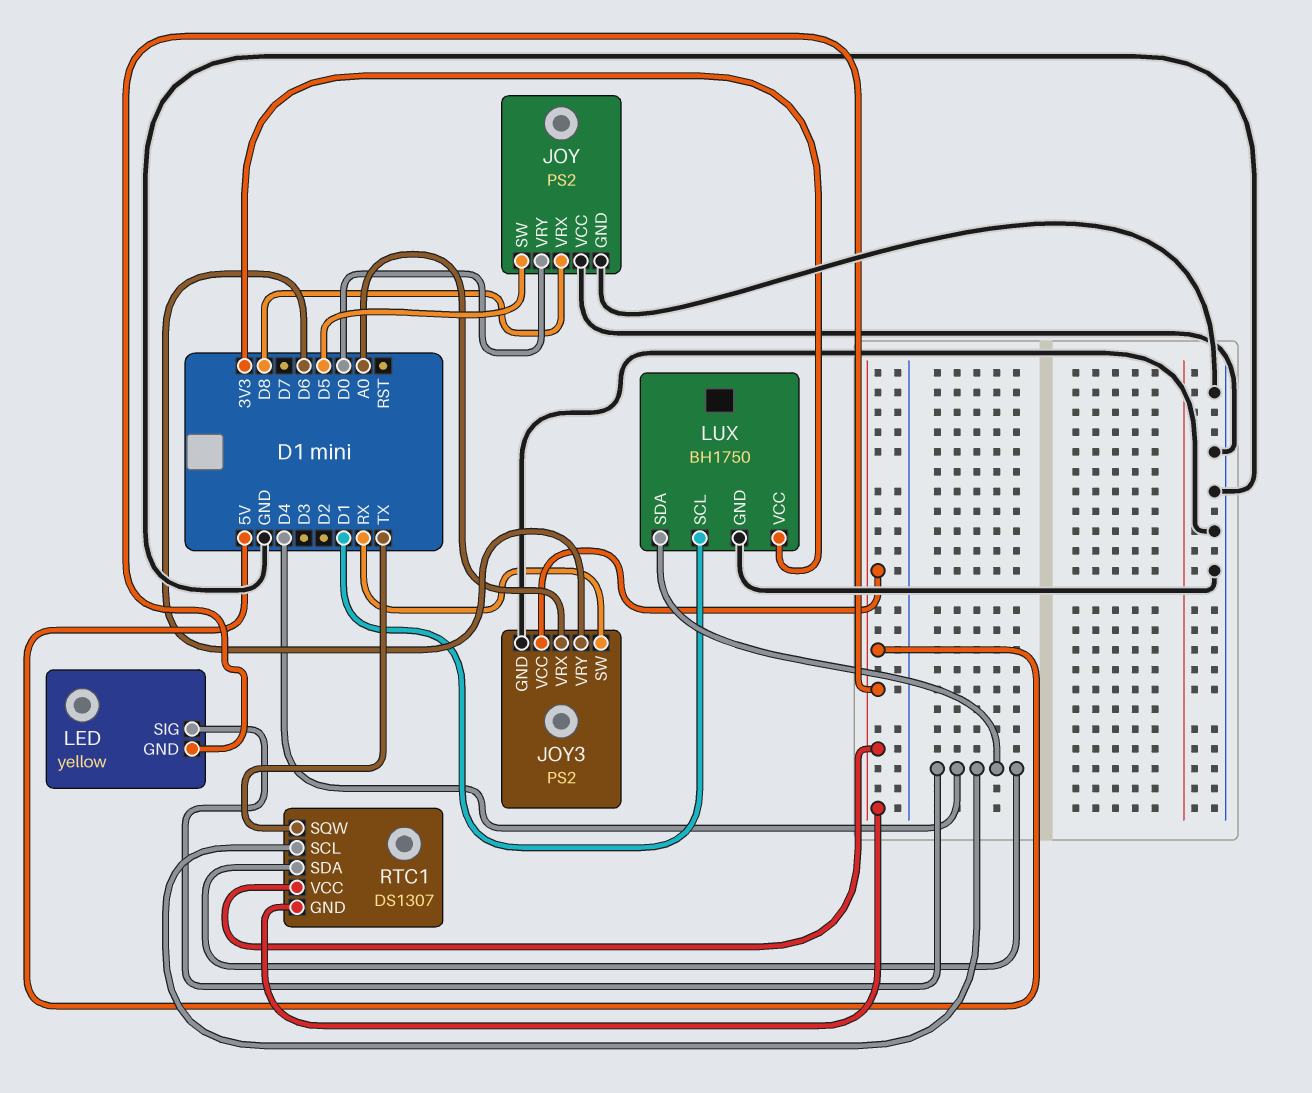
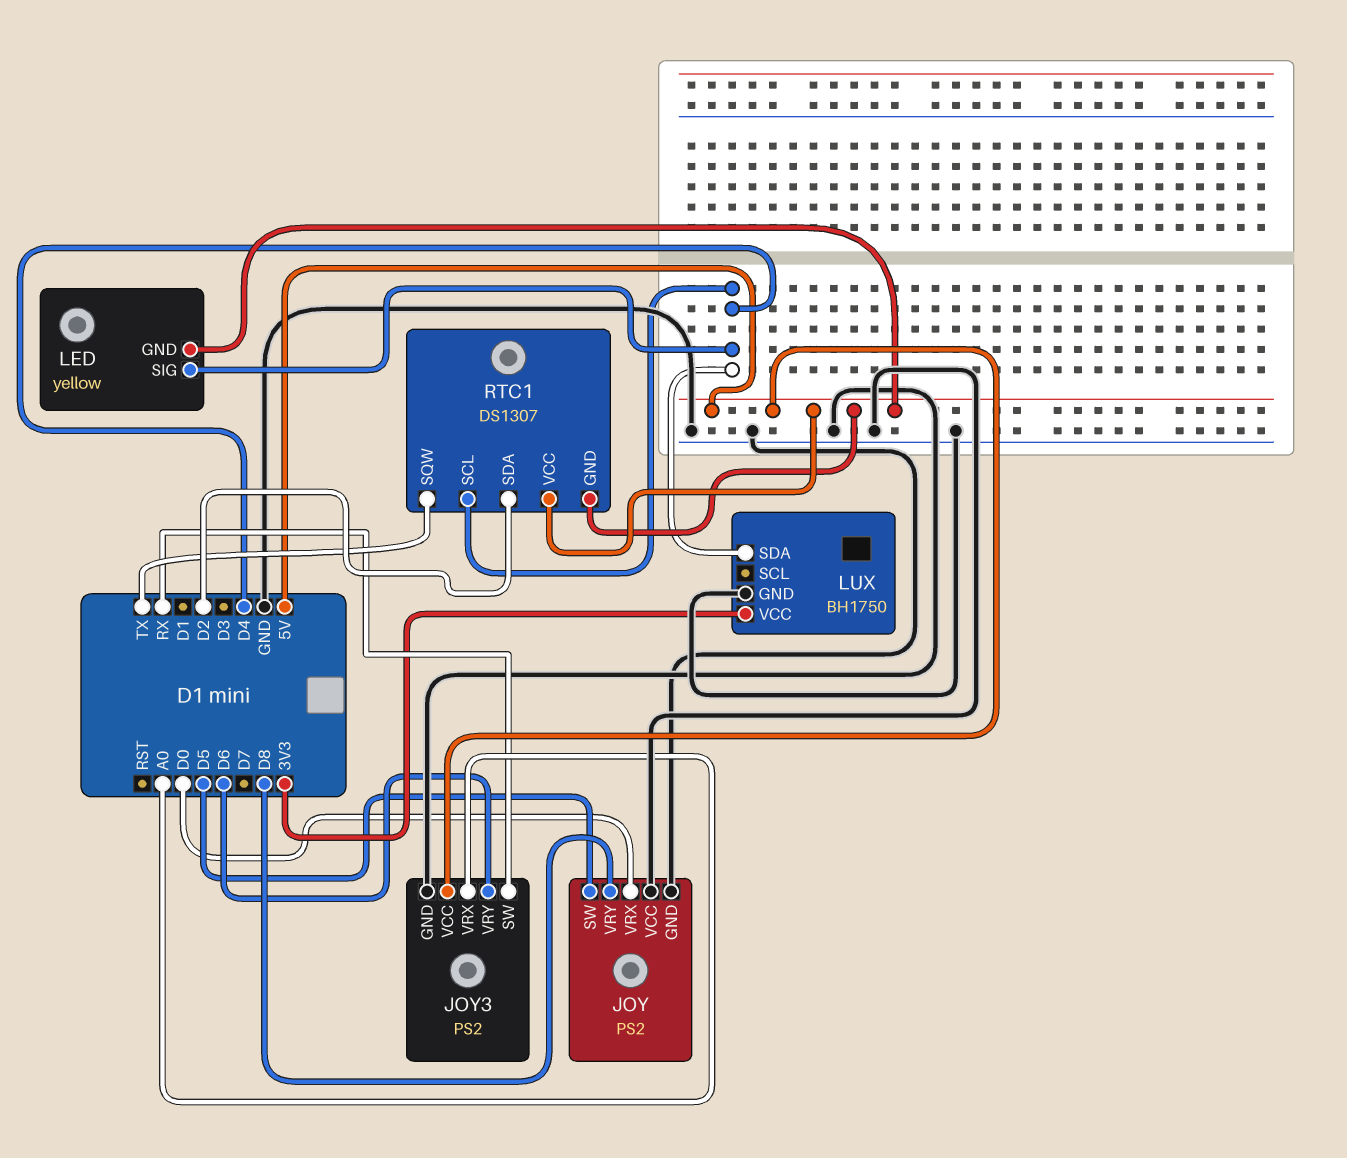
JOY pin VRX: D8 -> D0
JOY pin VRY: D0 -> D8
LUX pin SCL: D1 -> none
RTC1 pin SDA: D4 -> D2

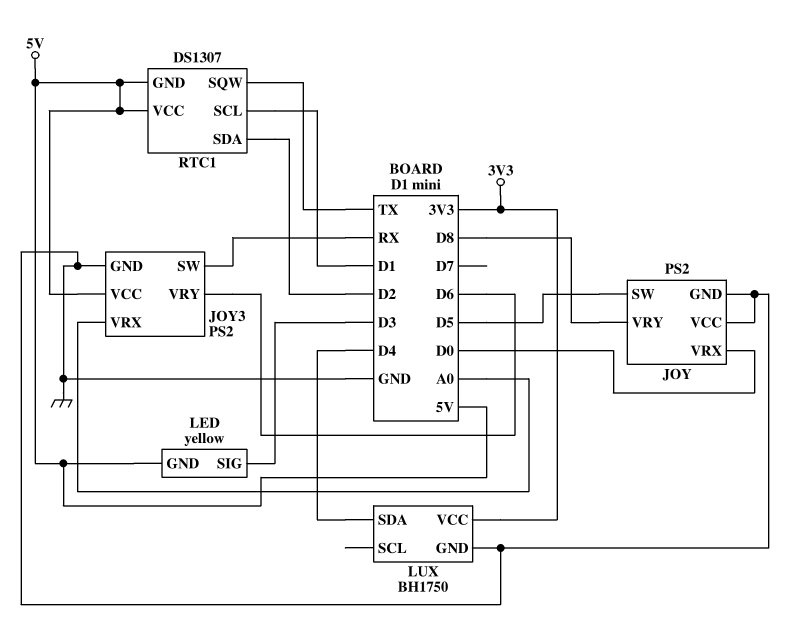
LED pin SIG: D4 -> D3
RTC1 pin SCL: D4 -> D1

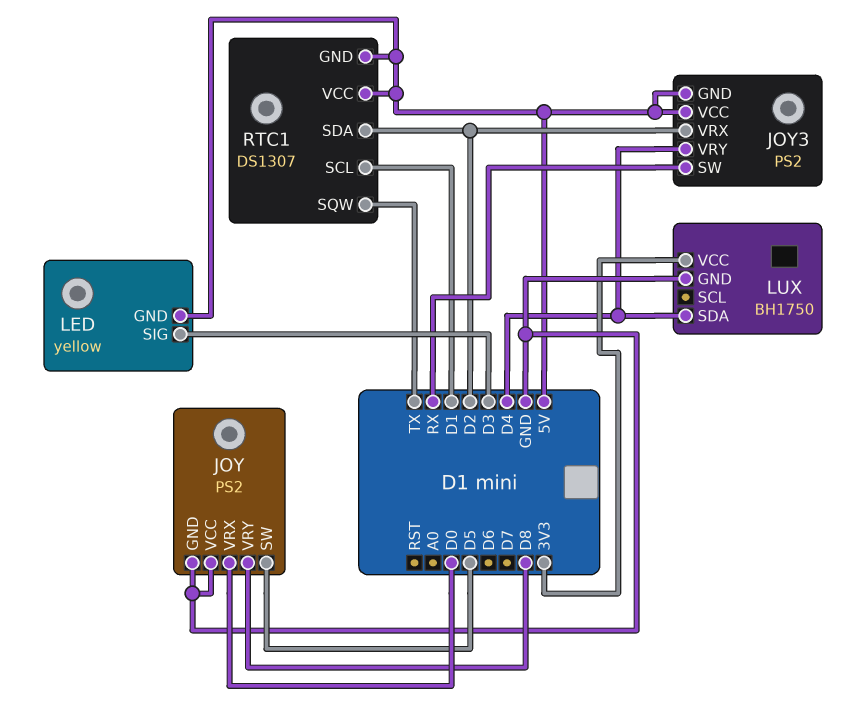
JOY3 pin GND: GND -> 5V
JOY3 pin VRX: A0 -> D2
JOY3 pin VRY: D6 -> D4

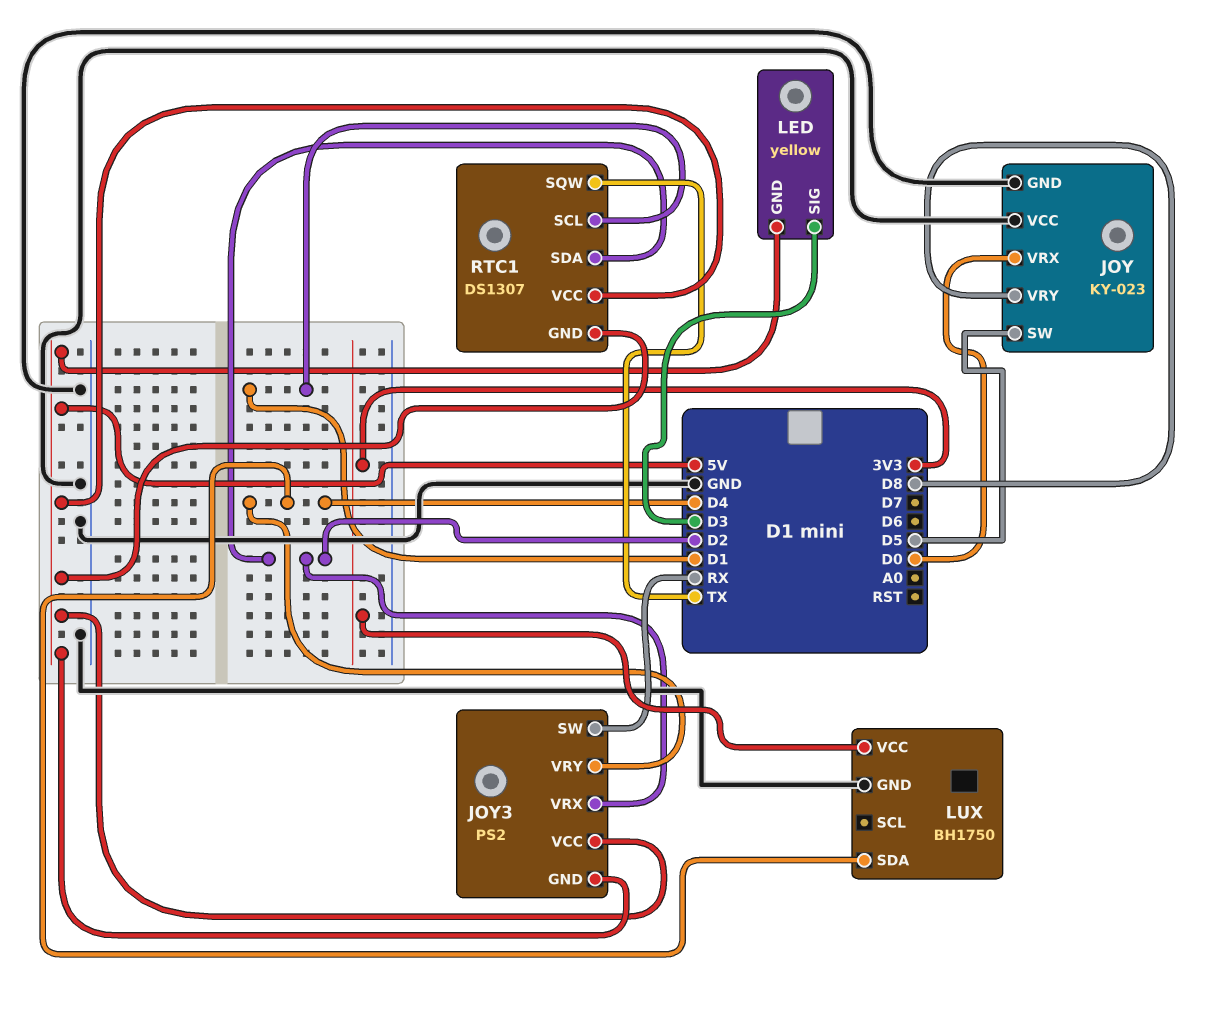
JOY: PS2 -> KY-023

